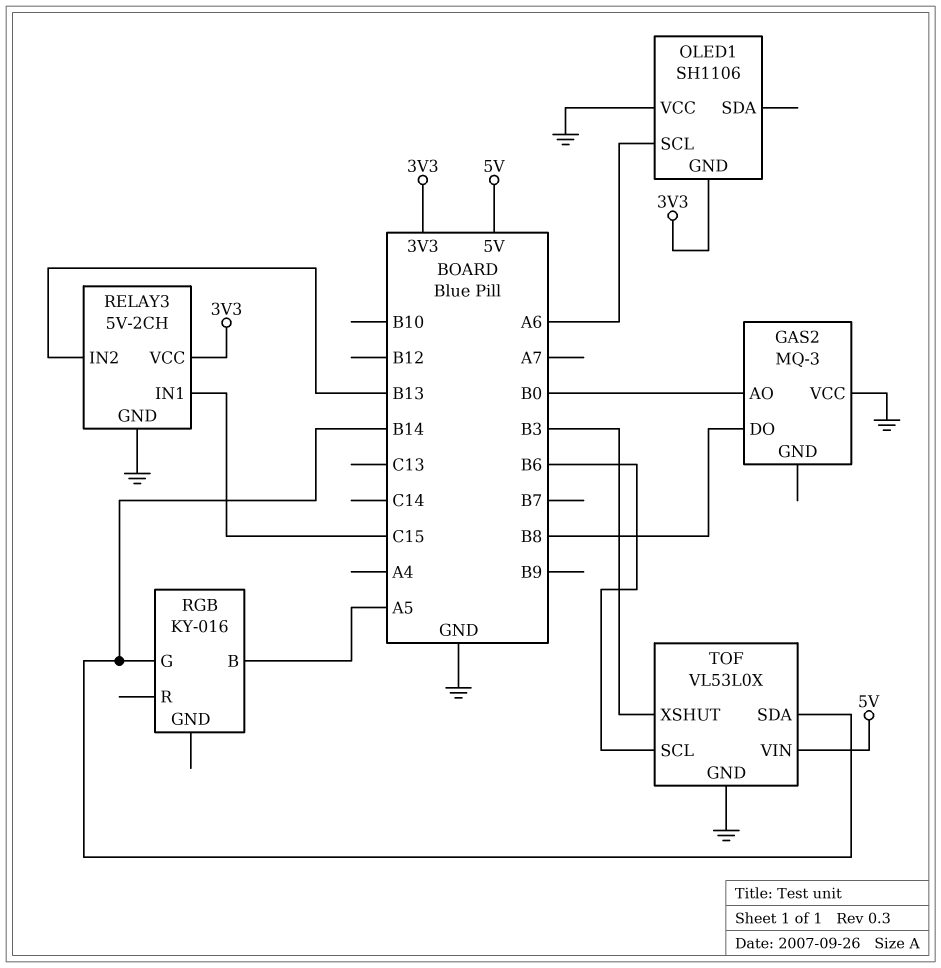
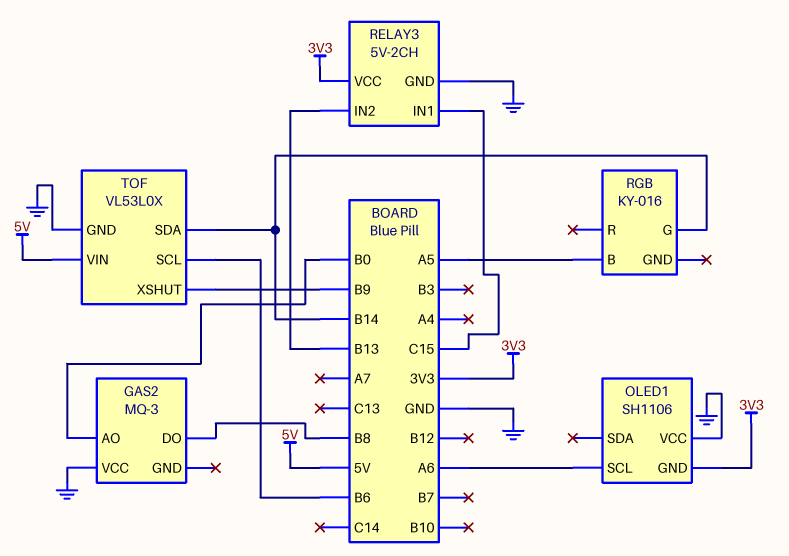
TOF pin XSHUT: B3 -> B9

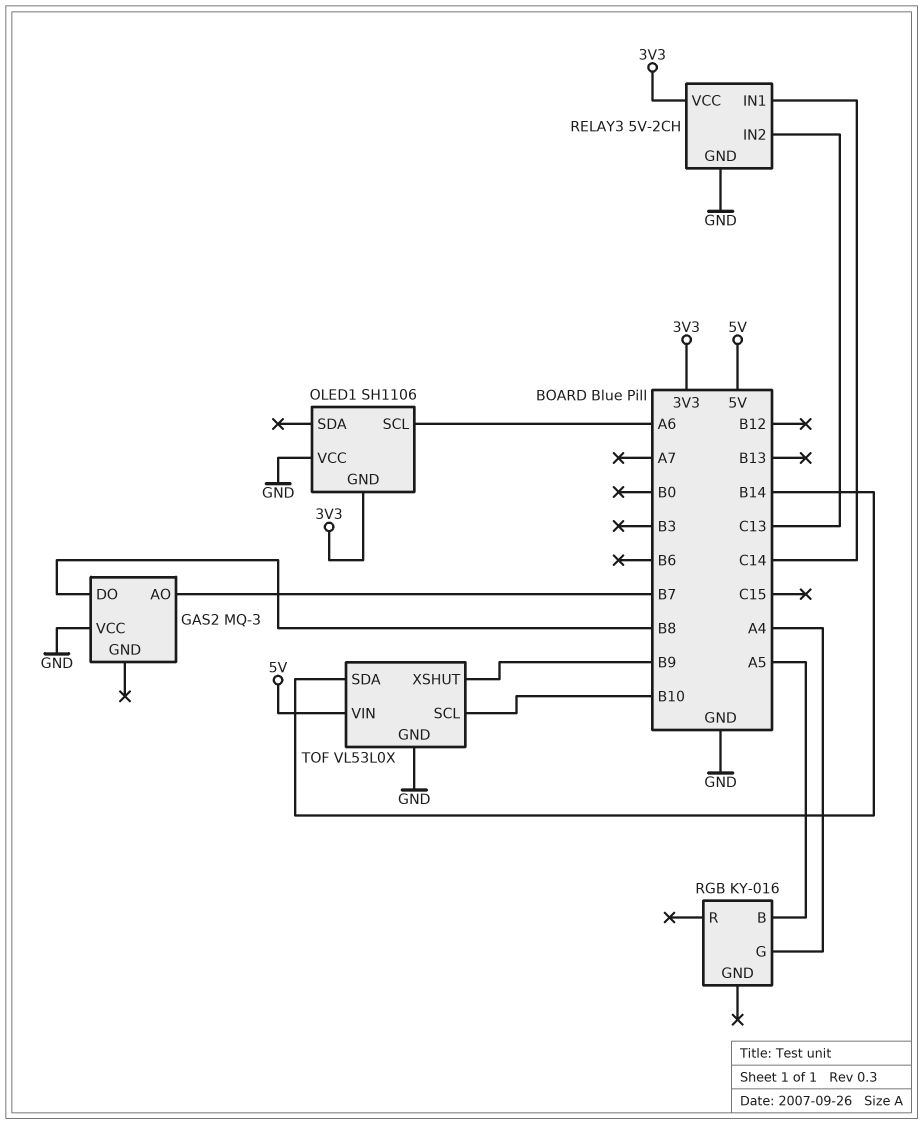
GAS2 pin AO: B0 -> B7
RELAY3 pin IN1: C15 -> C14
RELAY3 pin IN2: B13 -> C13
RGB pin G: B14 -> A4
TOF pin SCL: B6 -> B10

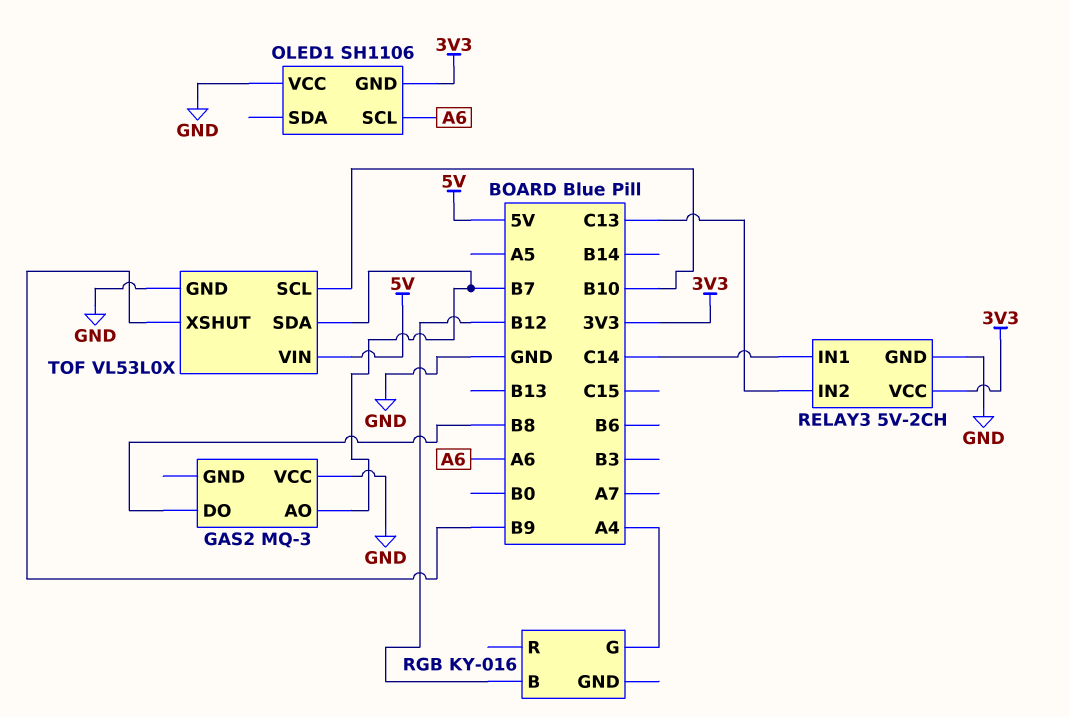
RGB pin B: A5 -> B12
TOF pin SDA: B14 -> B7

